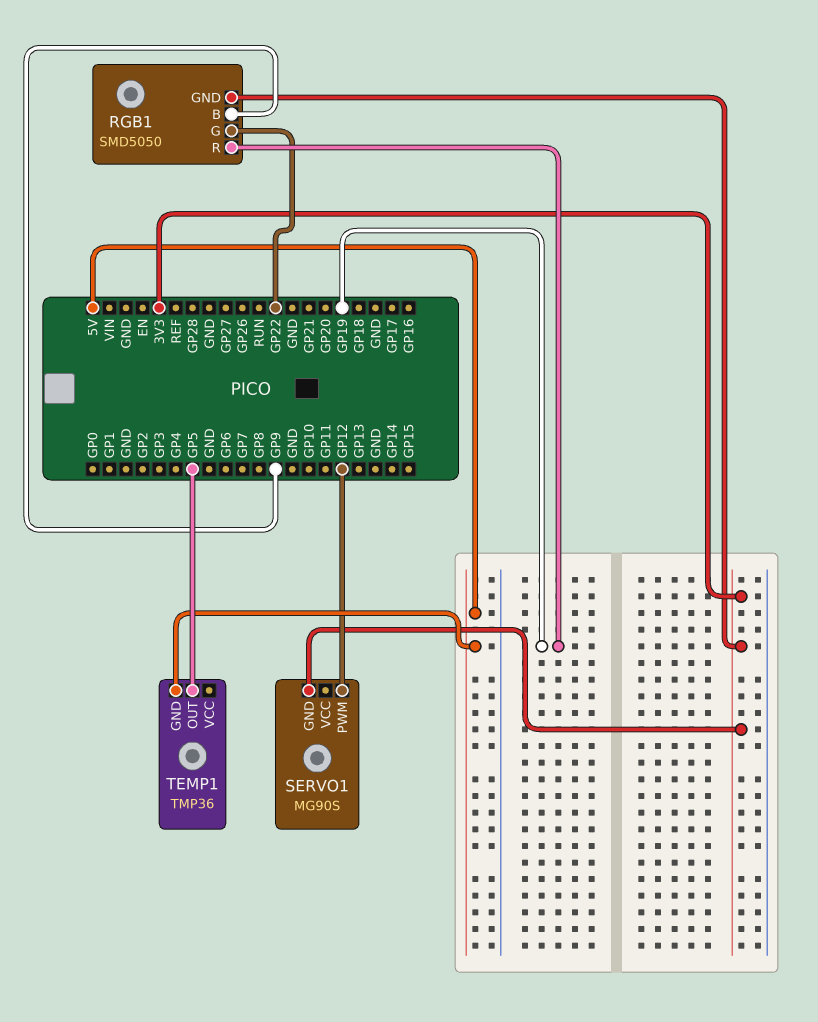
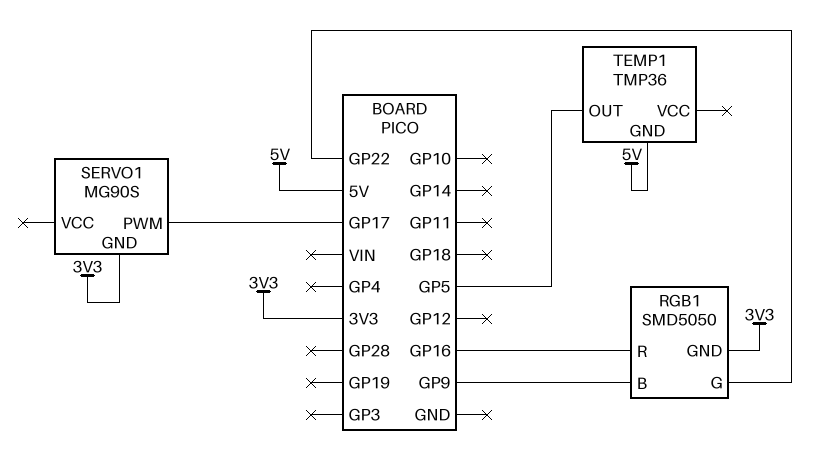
RGB1 pin R: GP19 -> GP16
SERVO1 pin PWM: GP12 -> GP17

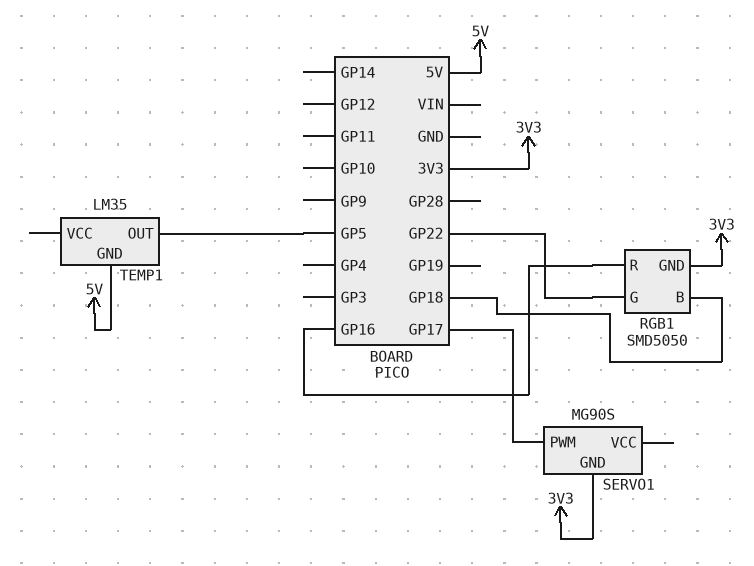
RGB1 pin B: GP9 -> GP18
TEMP1: TMP36 -> LM35

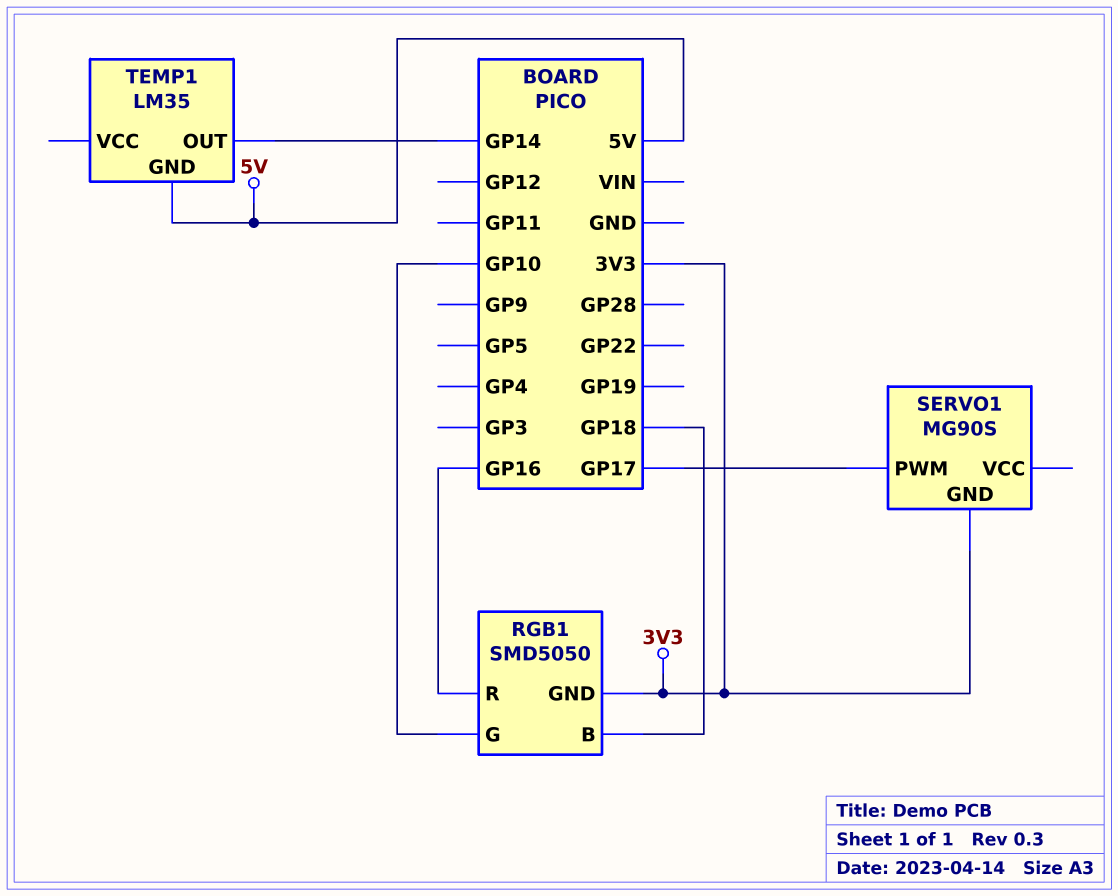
RGB1 pin G: GP22 -> GP10
TEMP1 pin OUT: GP5 -> GP14

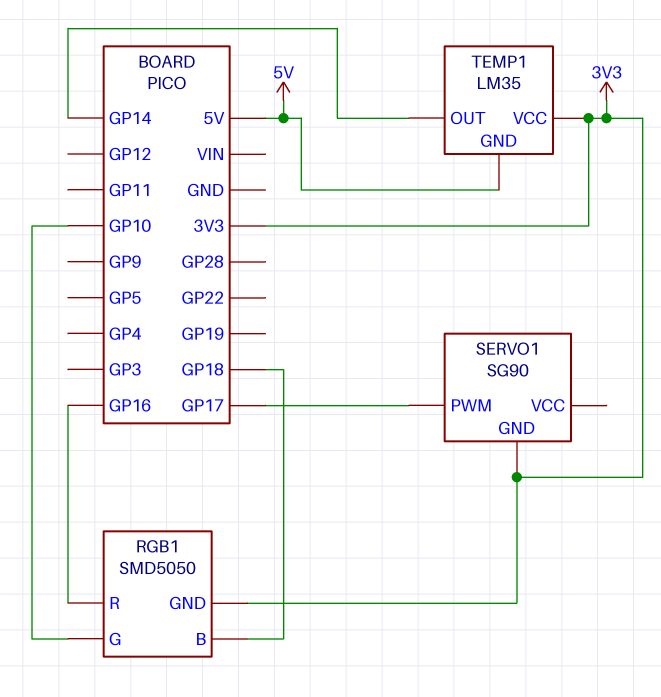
SERVO1: MG90S -> SG90
TEMP1 pin VCC: none -> 3V3

